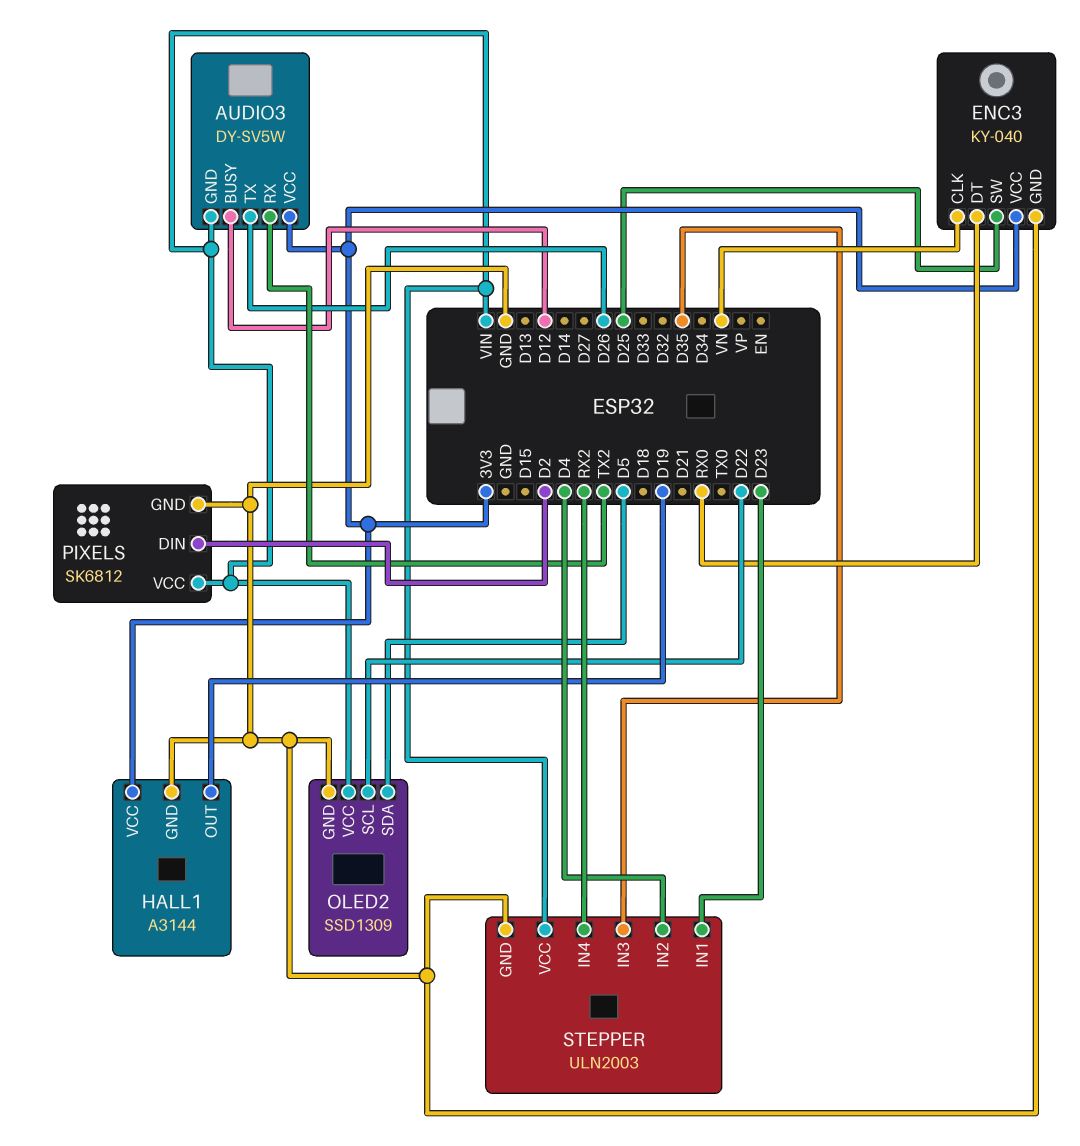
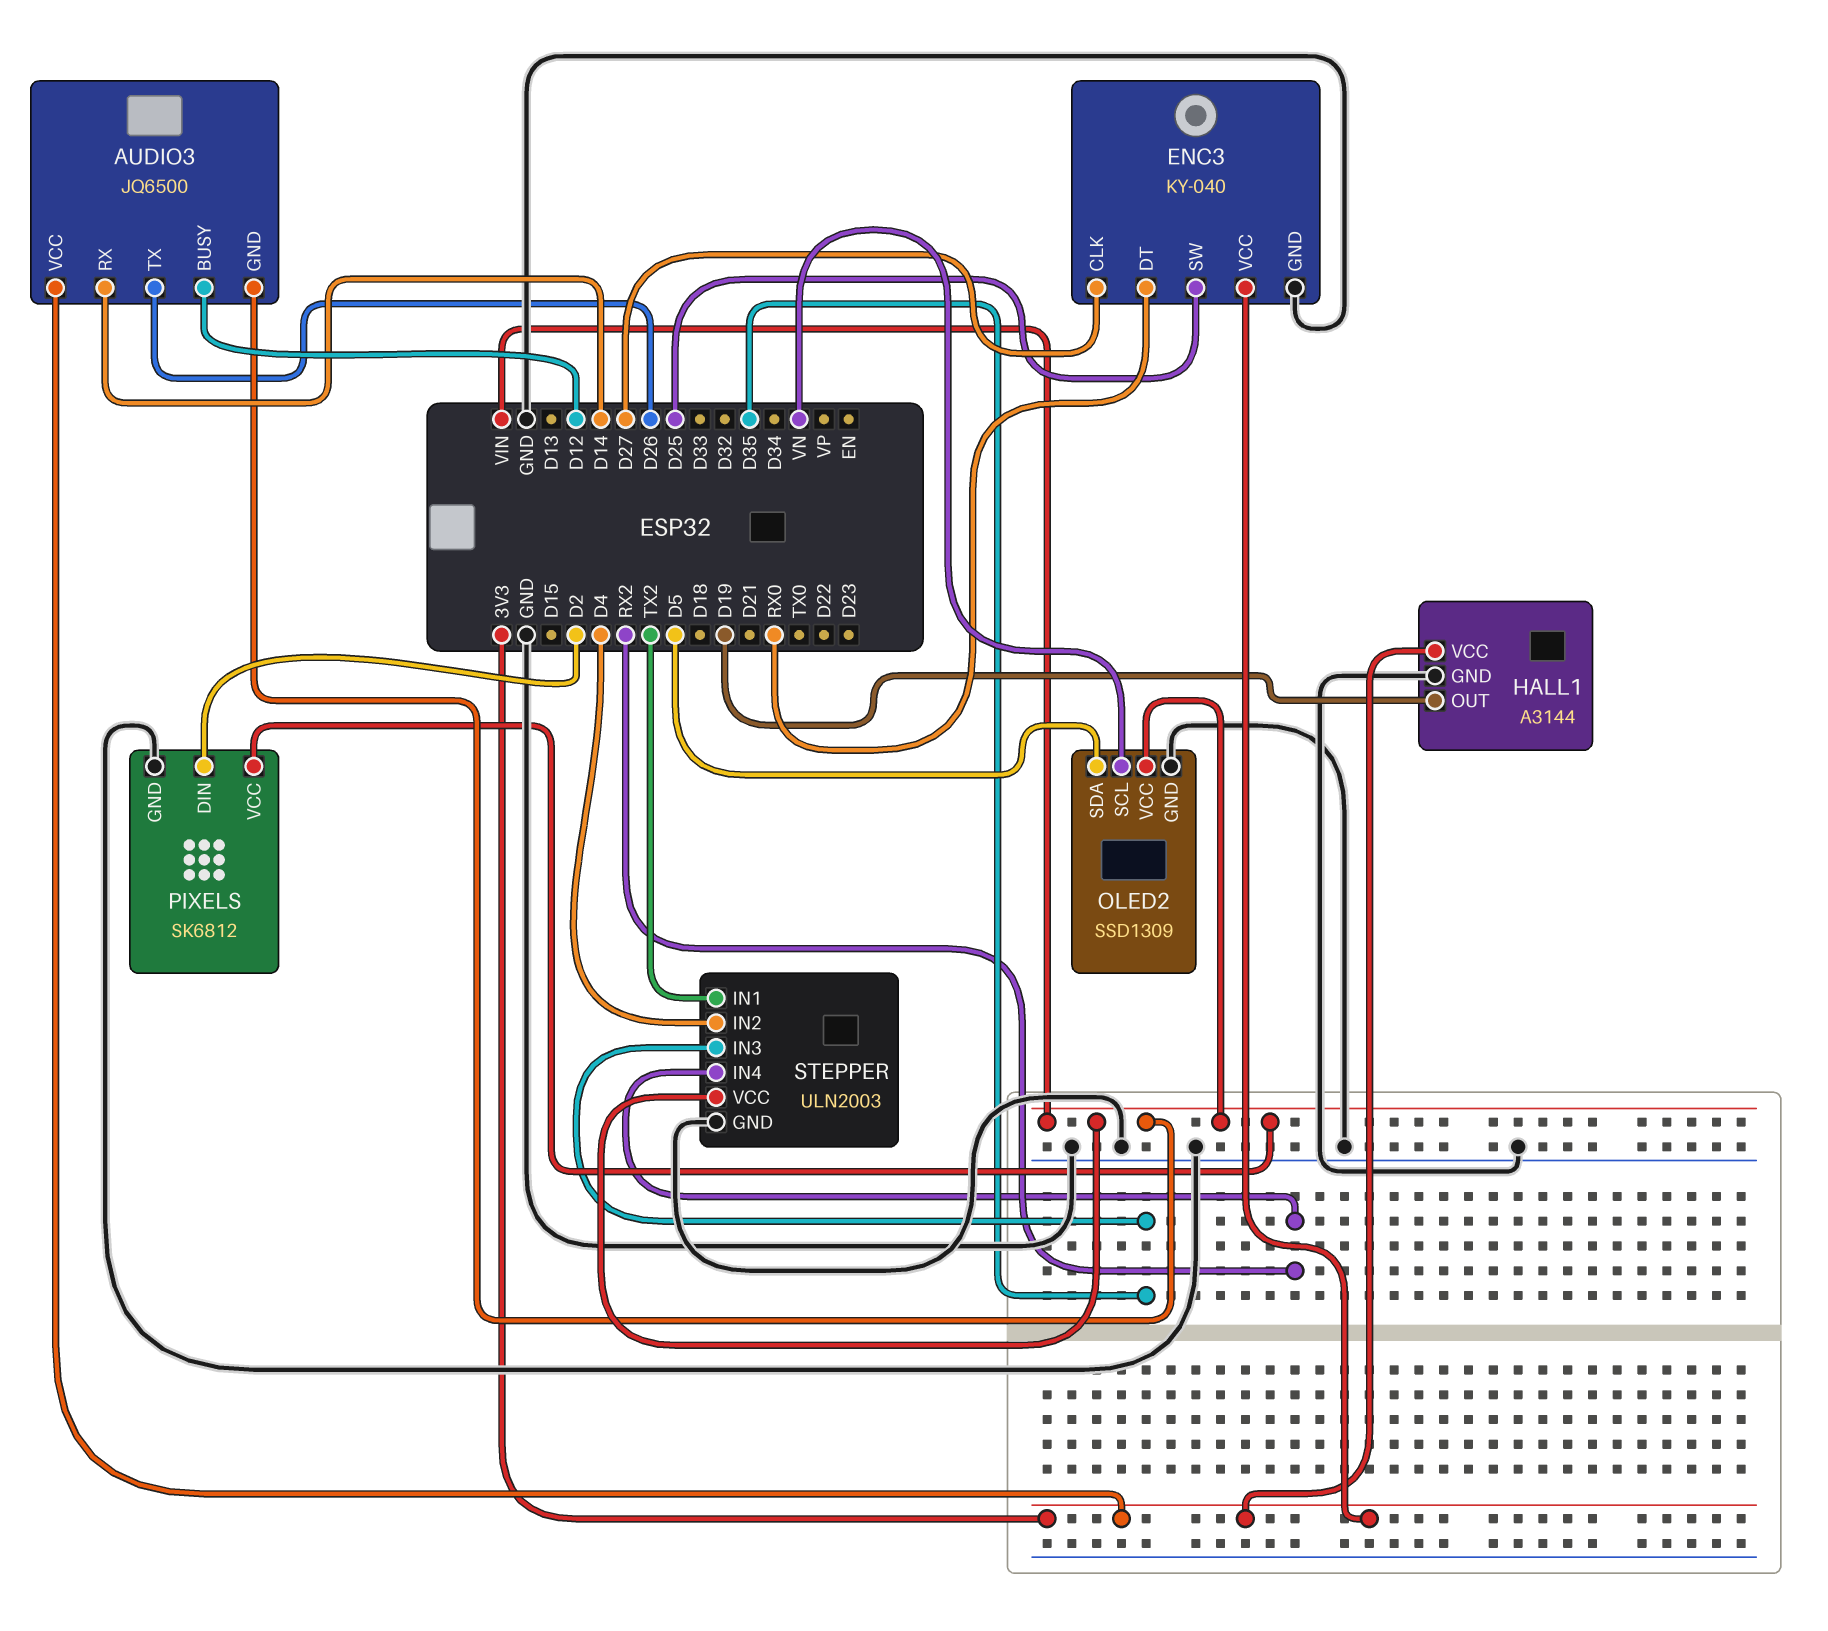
AUDIO3: DY-SV5W -> JQ6500
AUDIO3 pin RX: TX2 -> D14
ENC3 pin CLK: VN -> D27
OLED2 pin SCL: D22 -> VN
STEPPER pin IN1: D23 -> TX2

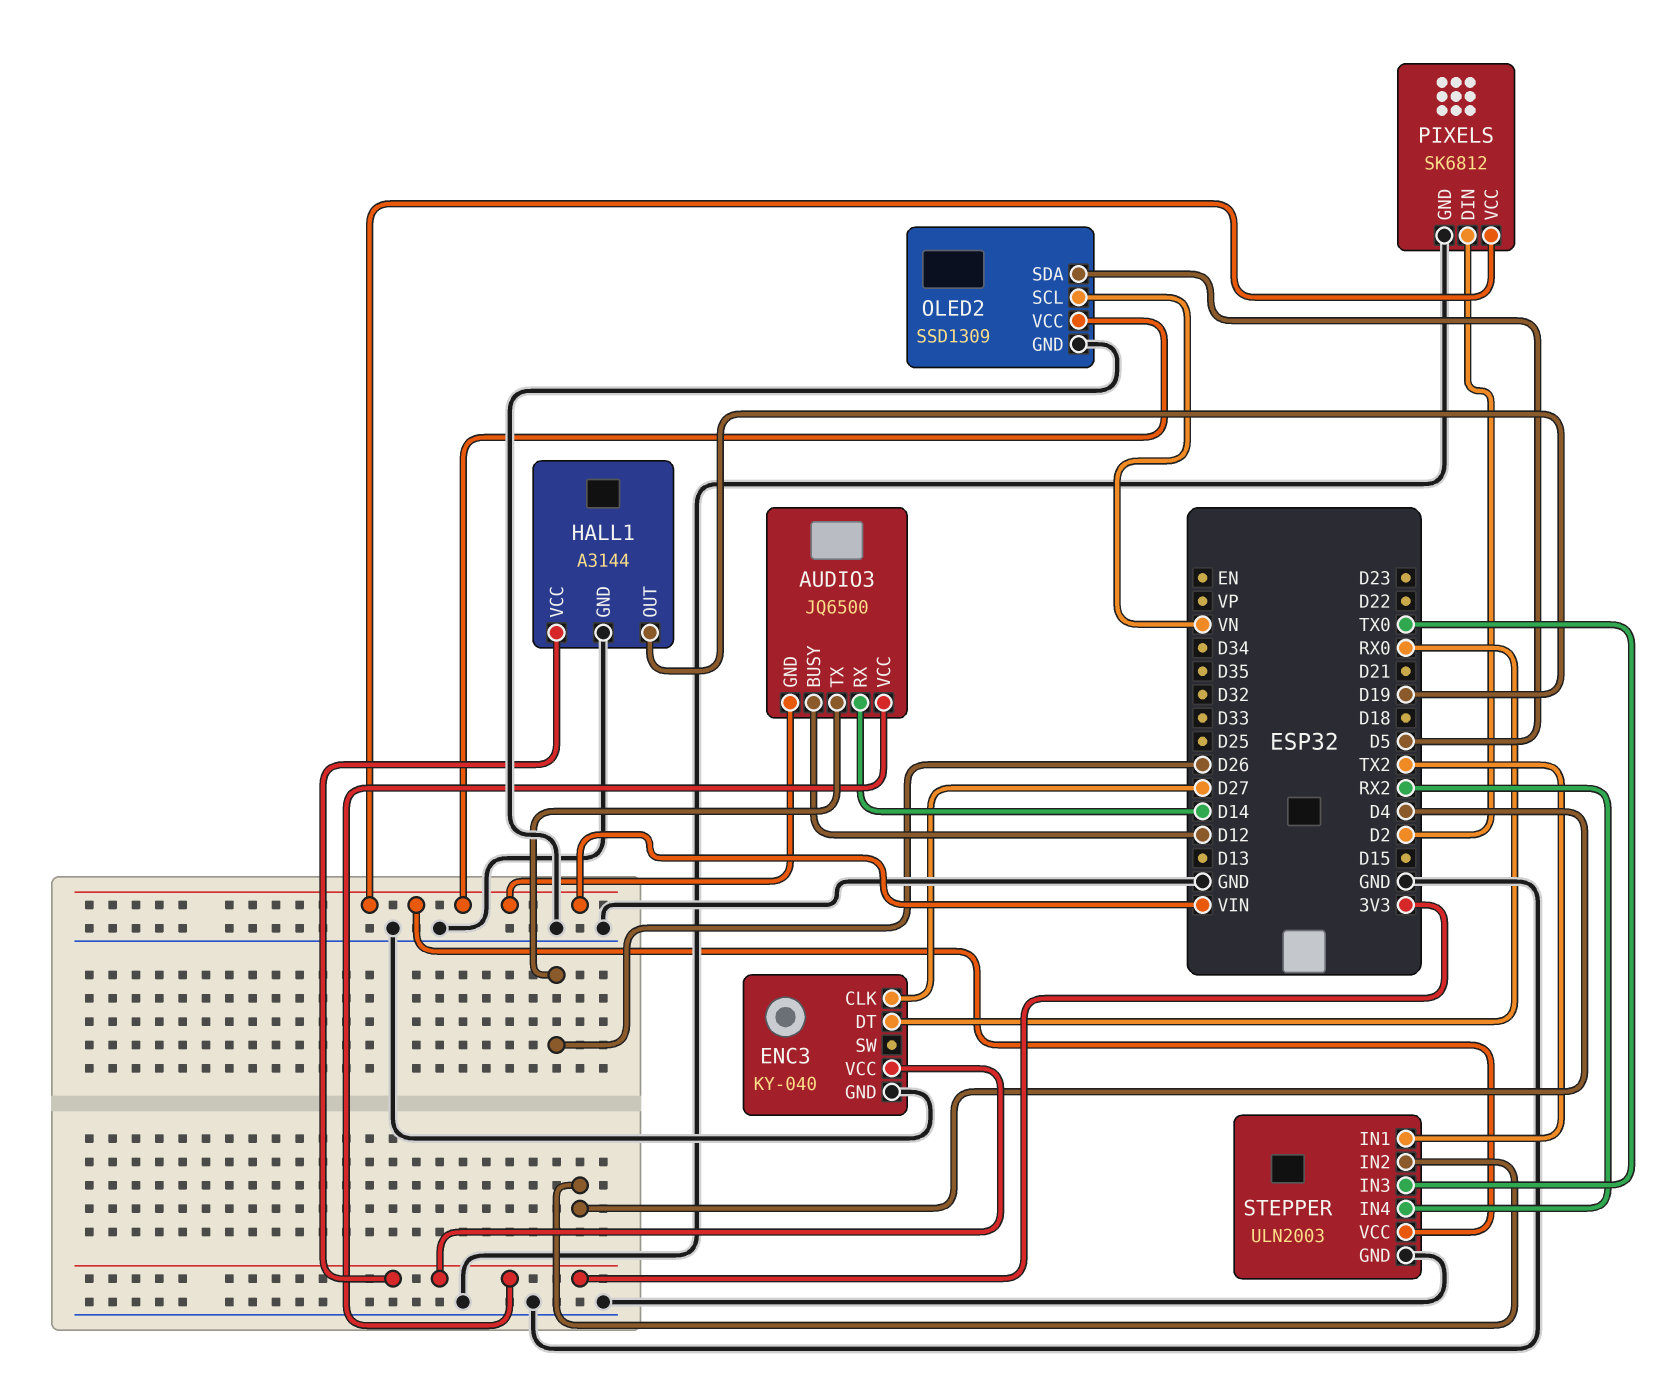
ENC3 pin SW: D25 -> none
STEPPER pin IN3: D35 -> TX0

